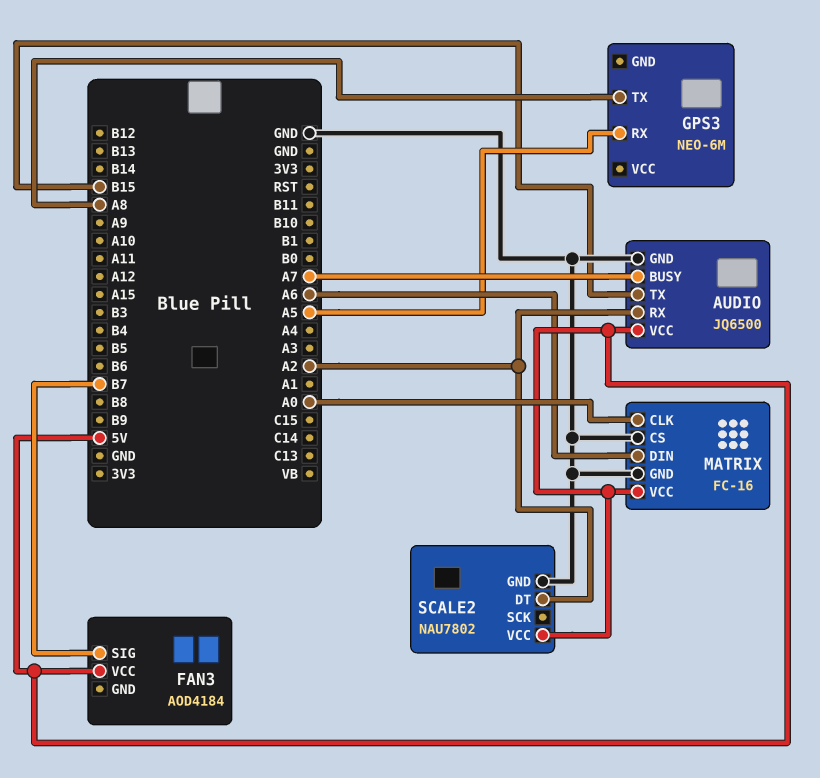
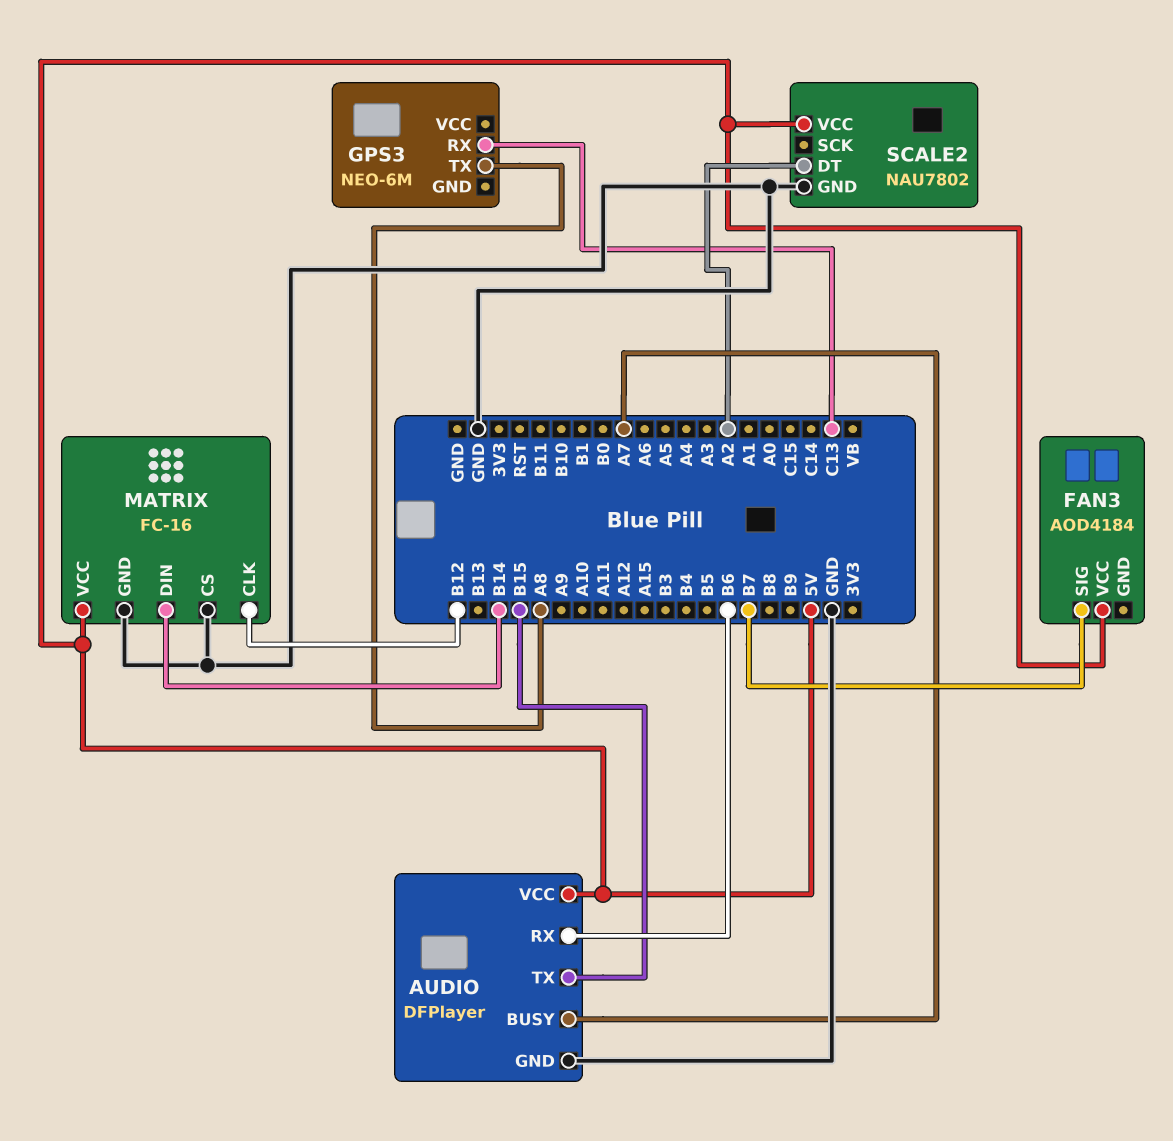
AUDIO: JQ6500 -> DFPlayer
AUDIO pin RX: A2 -> B6
GPS3 pin RX: A5 -> C13
MATRIX pin CLK: A0 -> B12
MATRIX pin DIN: A6 -> B14

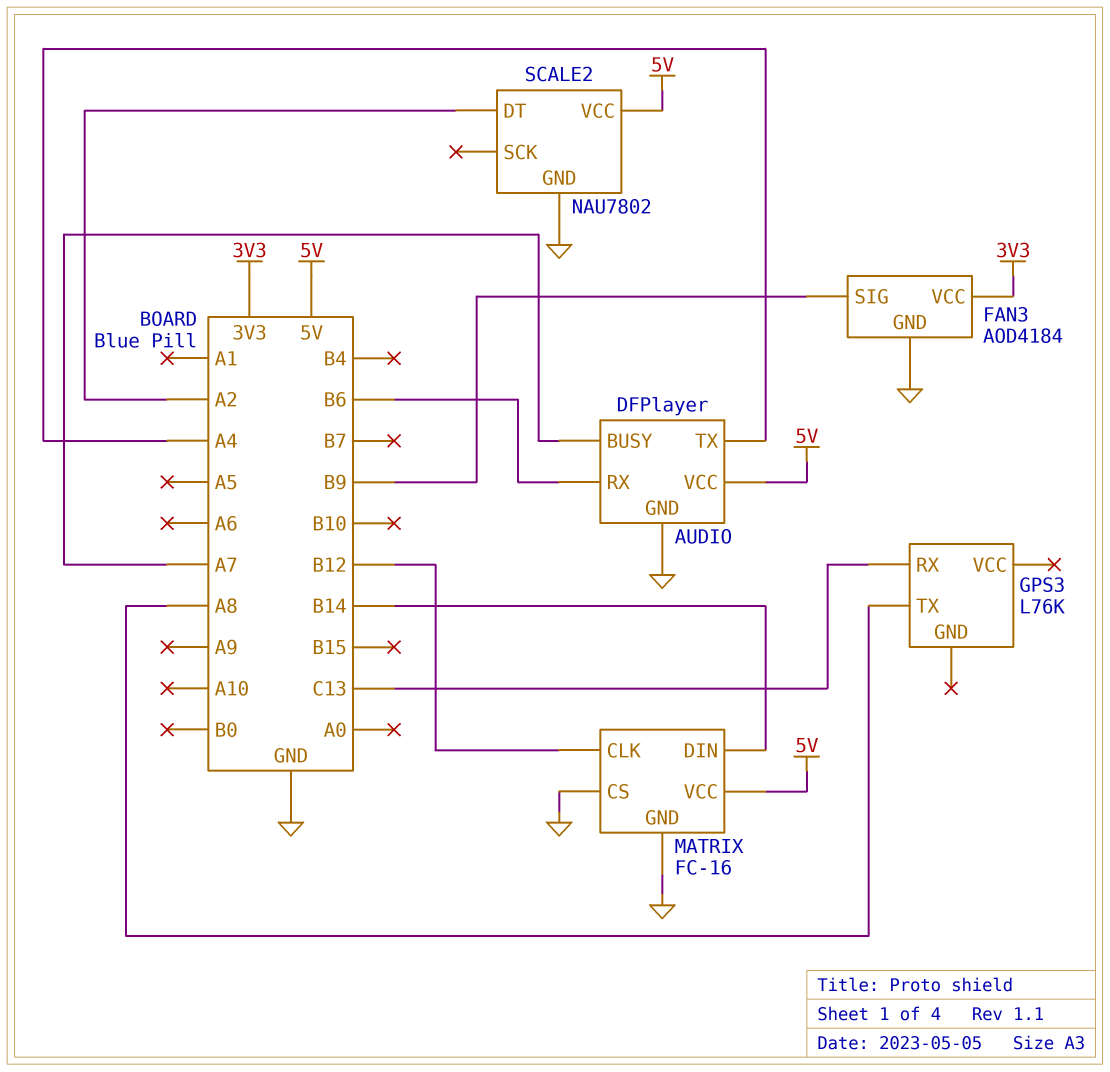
AUDIO pin TX: B15 -> A4
FAN3 pin GND: none -> GND
FAN3 pin SIG: B7 -> B9
FAN3 pin VCC: 5V -> 3V3
GPS3: NEO-6M -> L76K

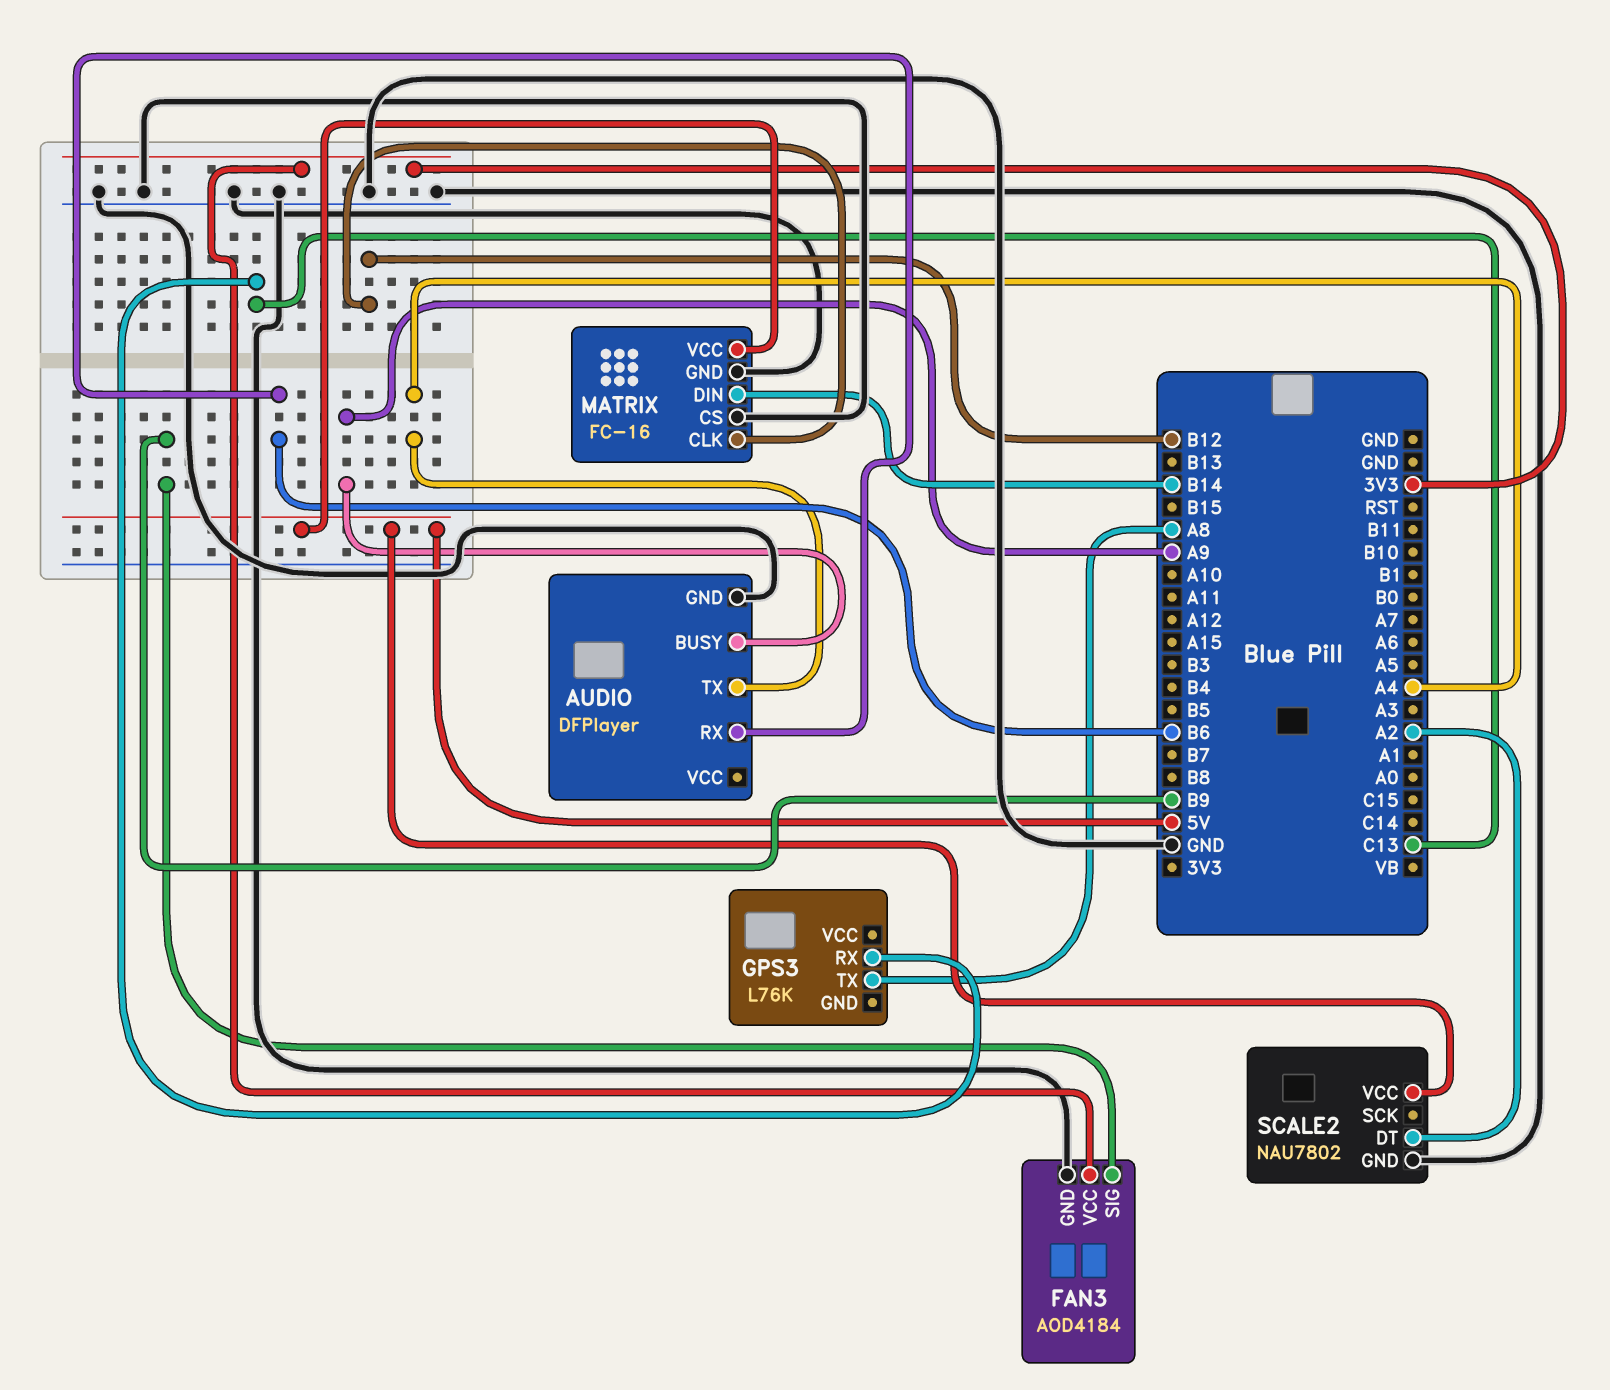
AUDIO pin BUSY: A7 -> A9
AUDIO pin VCC: 5V -> none

